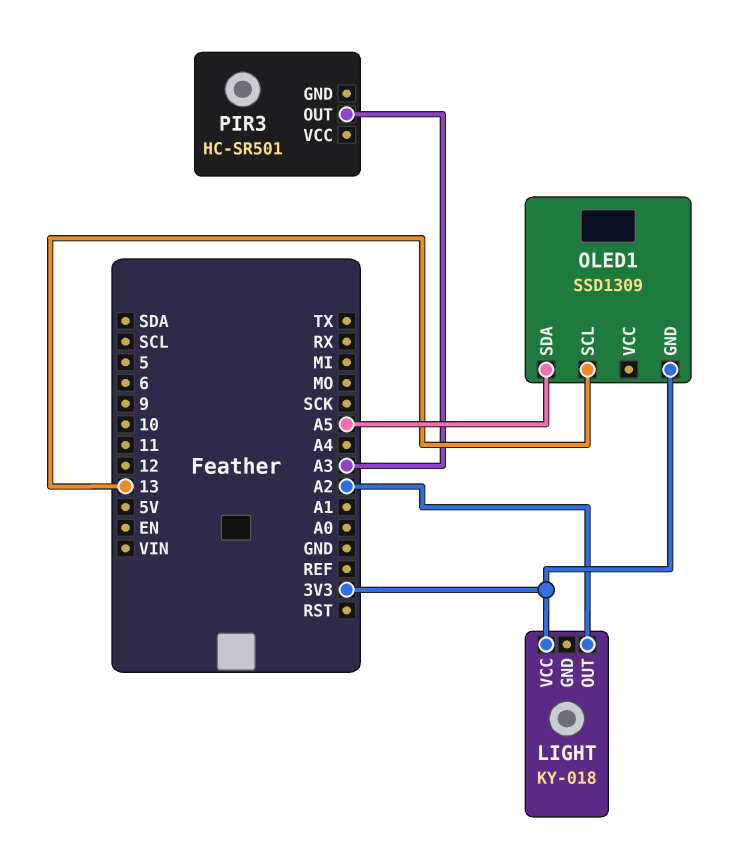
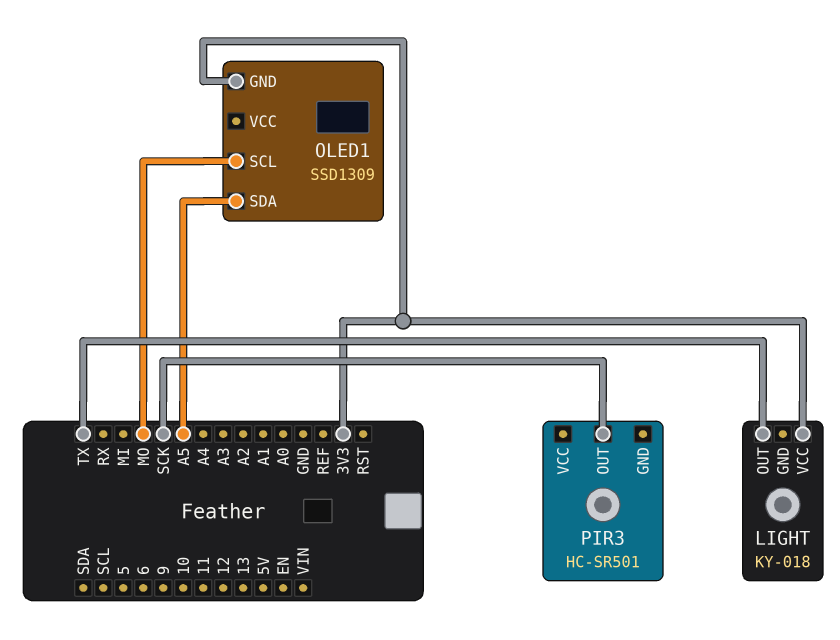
LIGHT pin OUT: A2 -> TX
OLED1 pin SCL: 13 -> MO
PIR3 pin OUT: A3 -> SCK

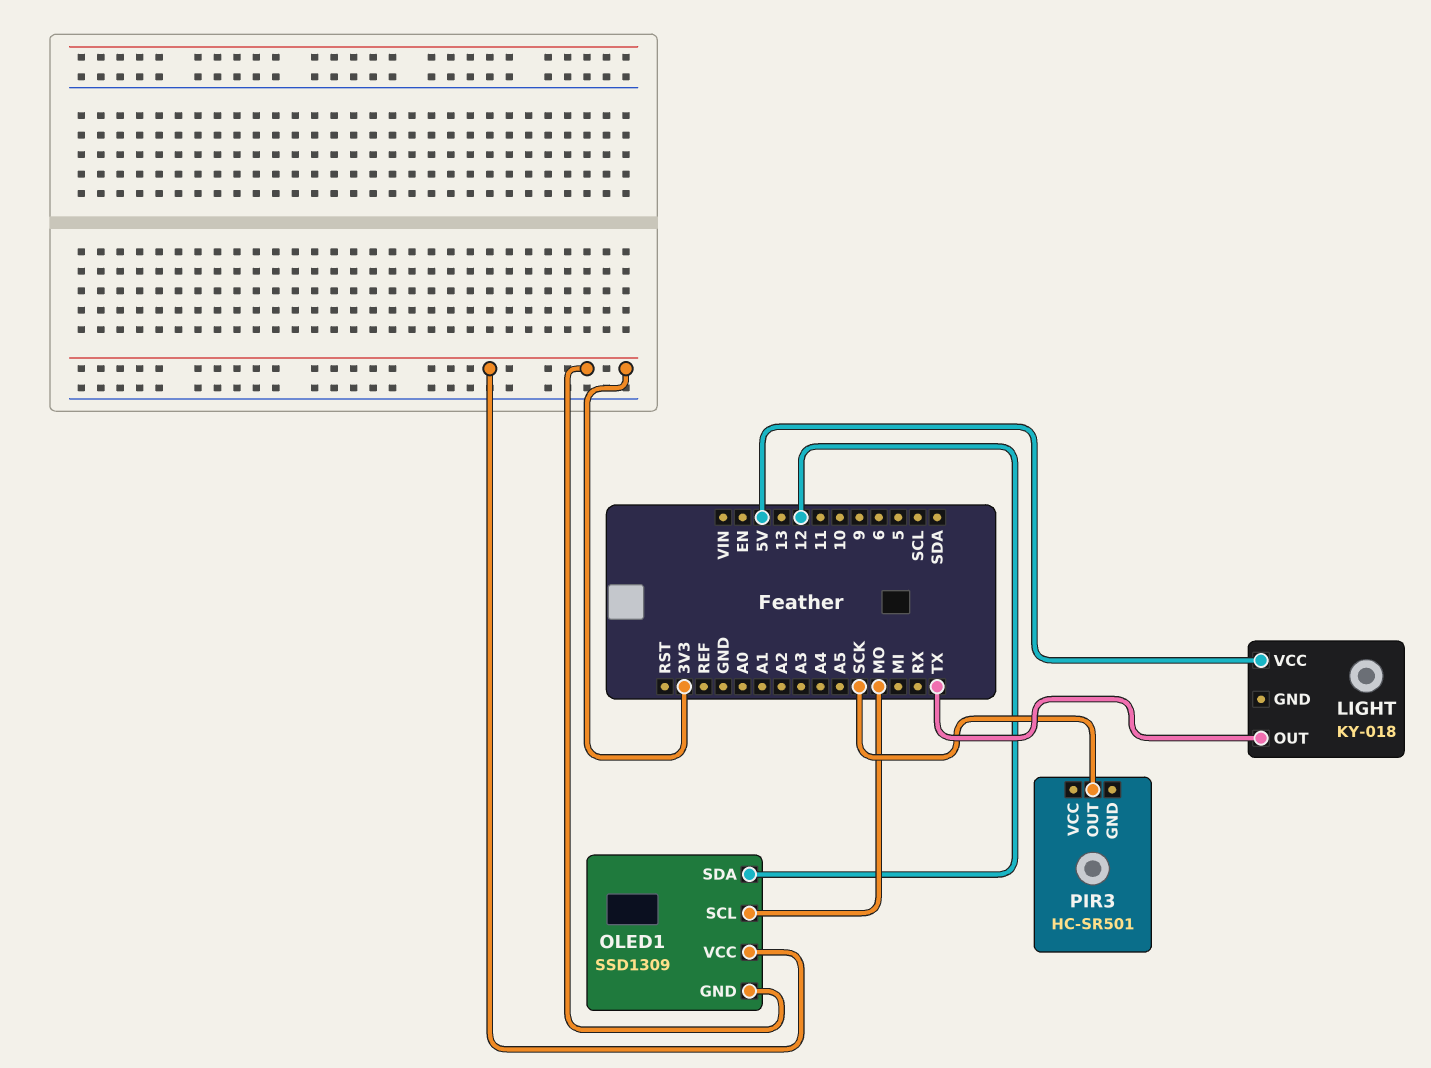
LIGHT pin VCC: 3V3 -> 5V
OLED1 pin SDA: A5 -> 12
OLED1 pin VCC: none -> 3V3

